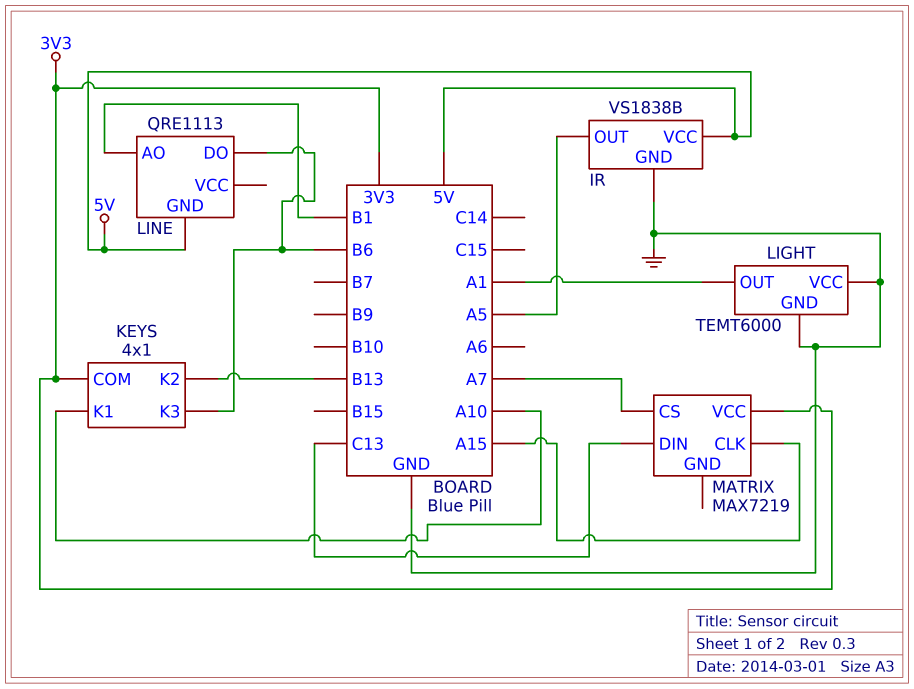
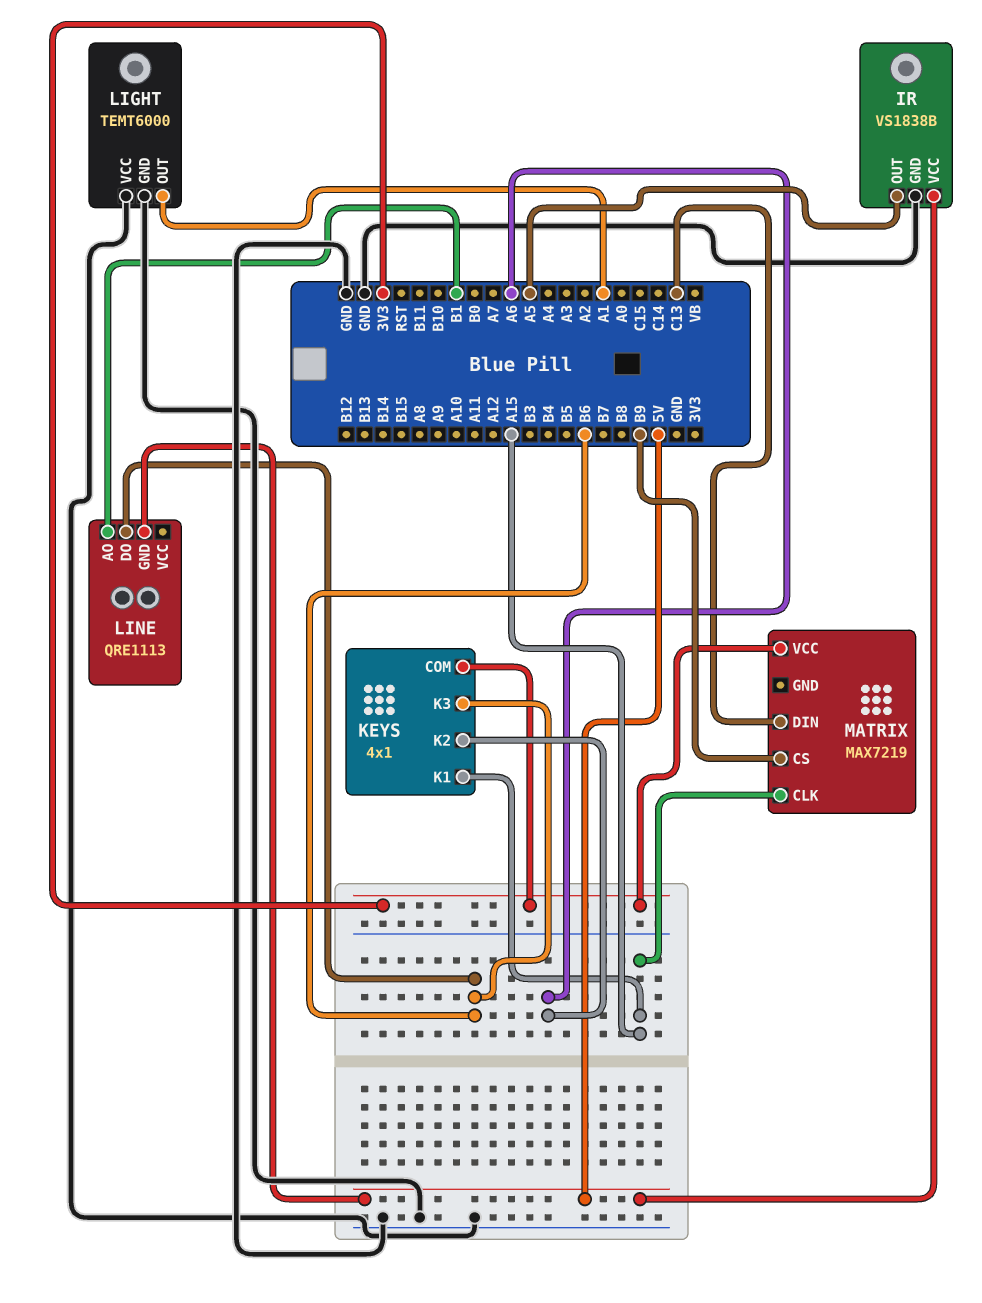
KEYS pin K1: A10 -> A15
KEYS pin K2: B13 -> A6
MATRIX pin CS: A7 -> B9

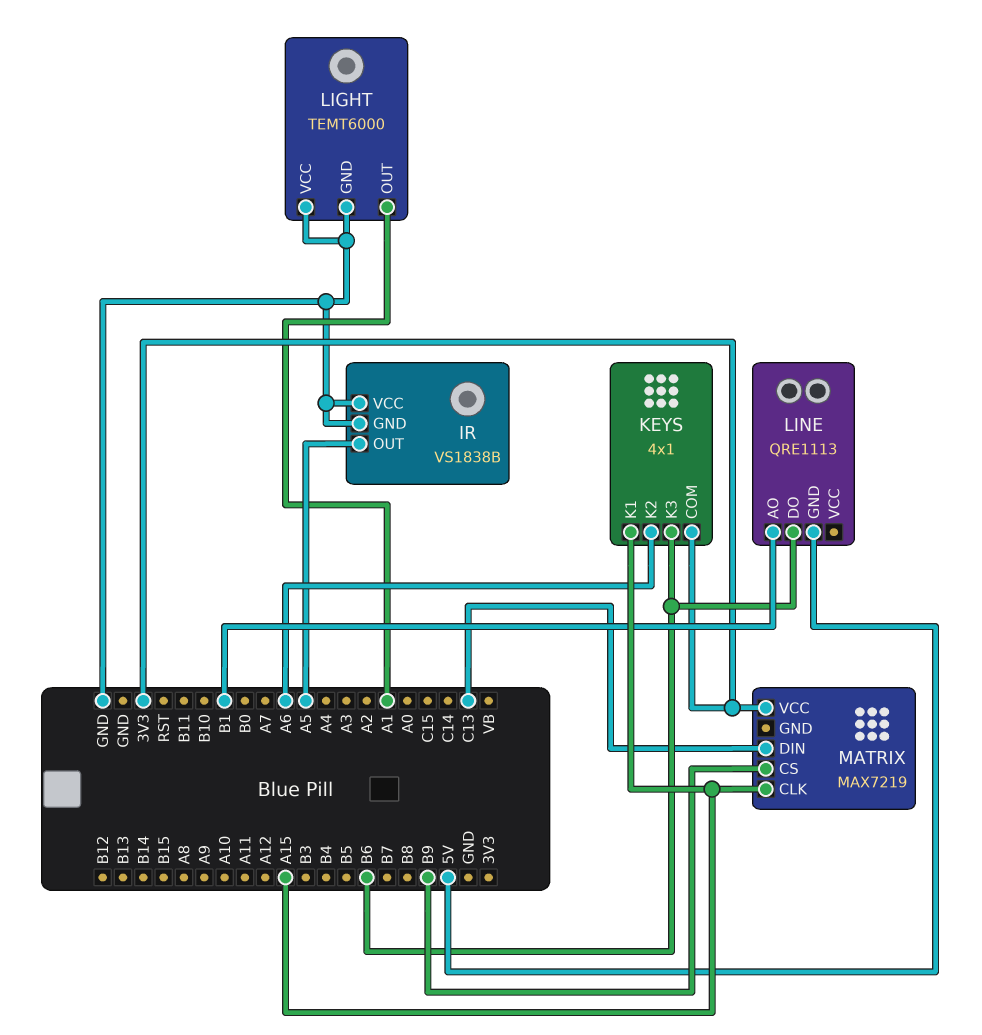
IR pin VCC: 5V -> GND

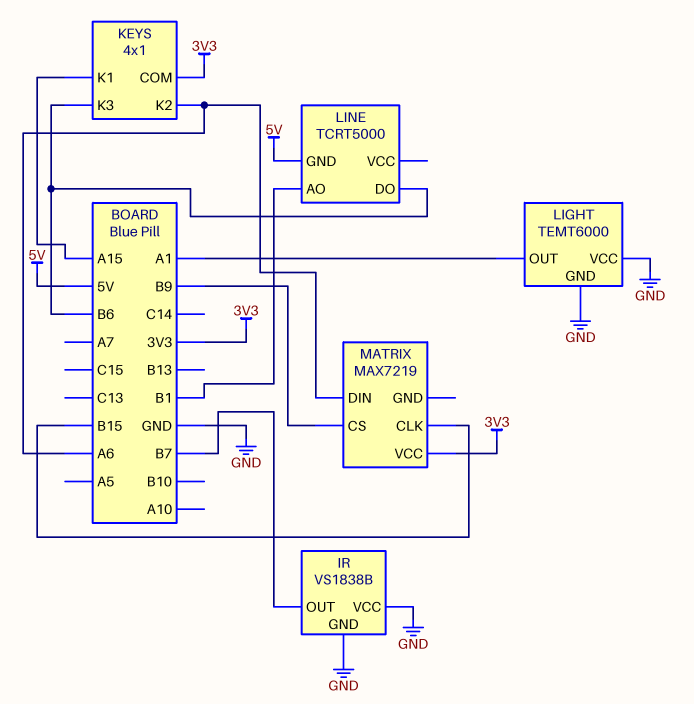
IR pin OUT: A5 -> B7
LINE: QRE1113 -> TCRT5000
MATRIX pin CLK: A15 -> B15
MATRIX pin DIN: C13 -> A6

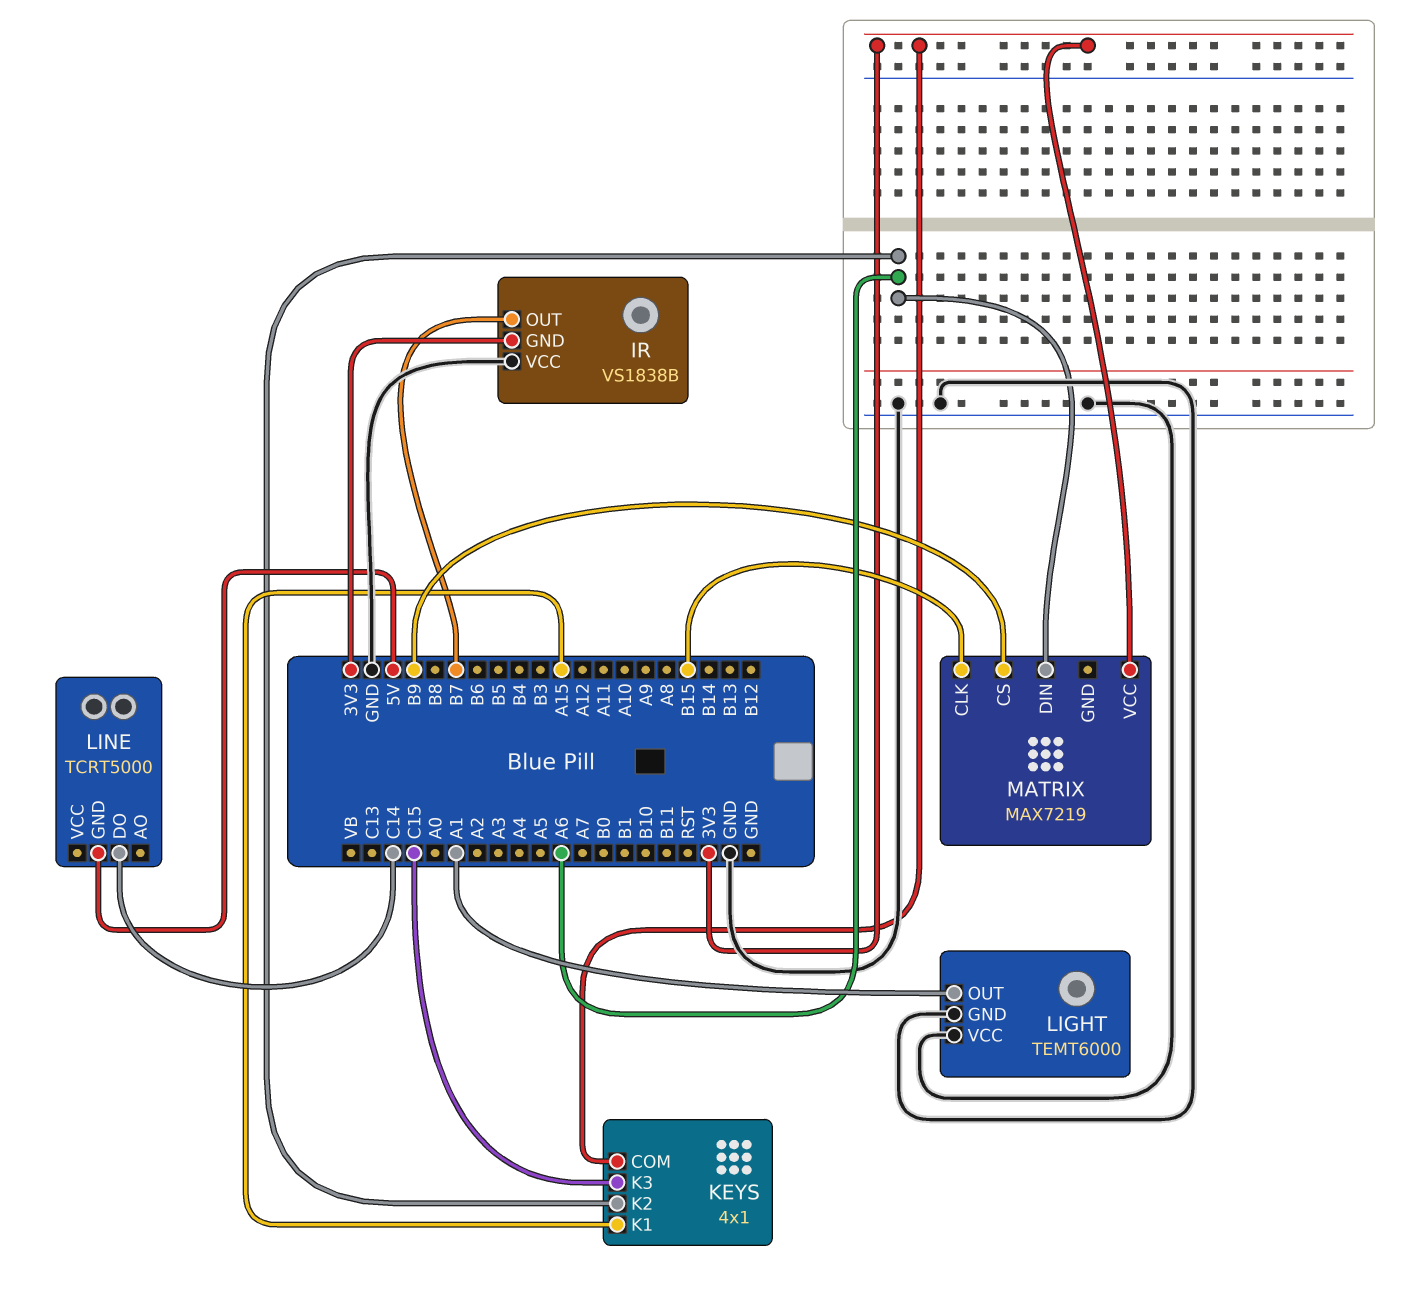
IR pin GND: GND -> 3V3
KEYS pin K3: B6 -> C15
LINE pin AO: B1 -> none
LINE pin DO: B6 -> C14

